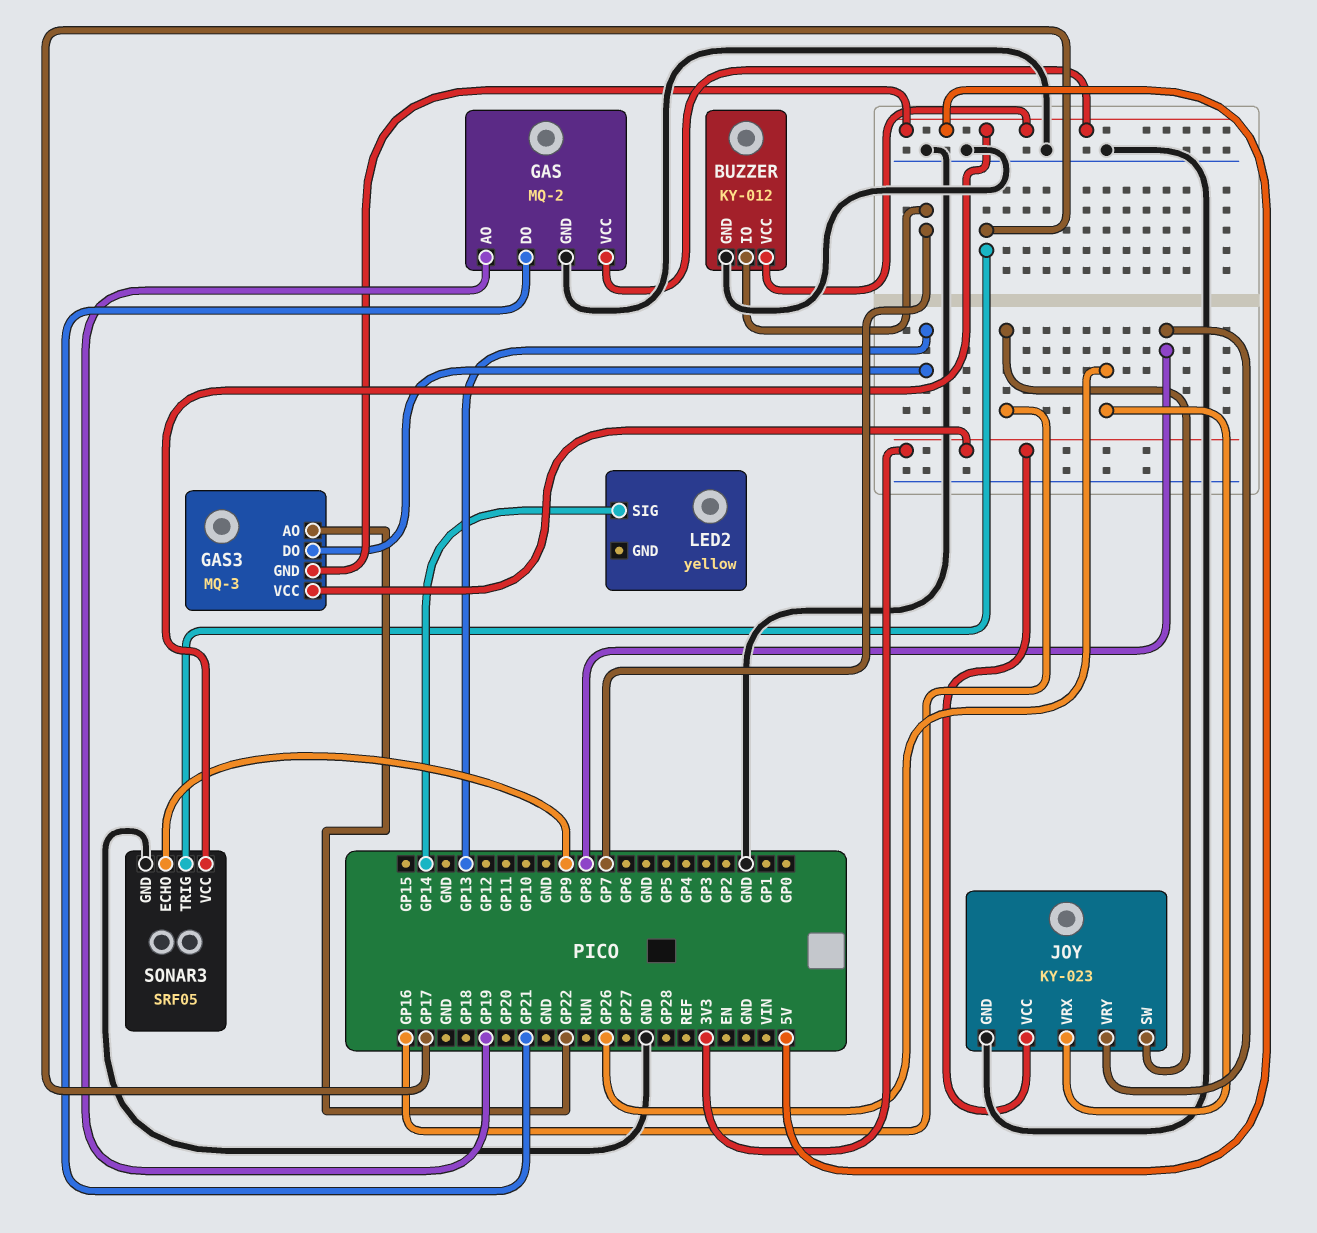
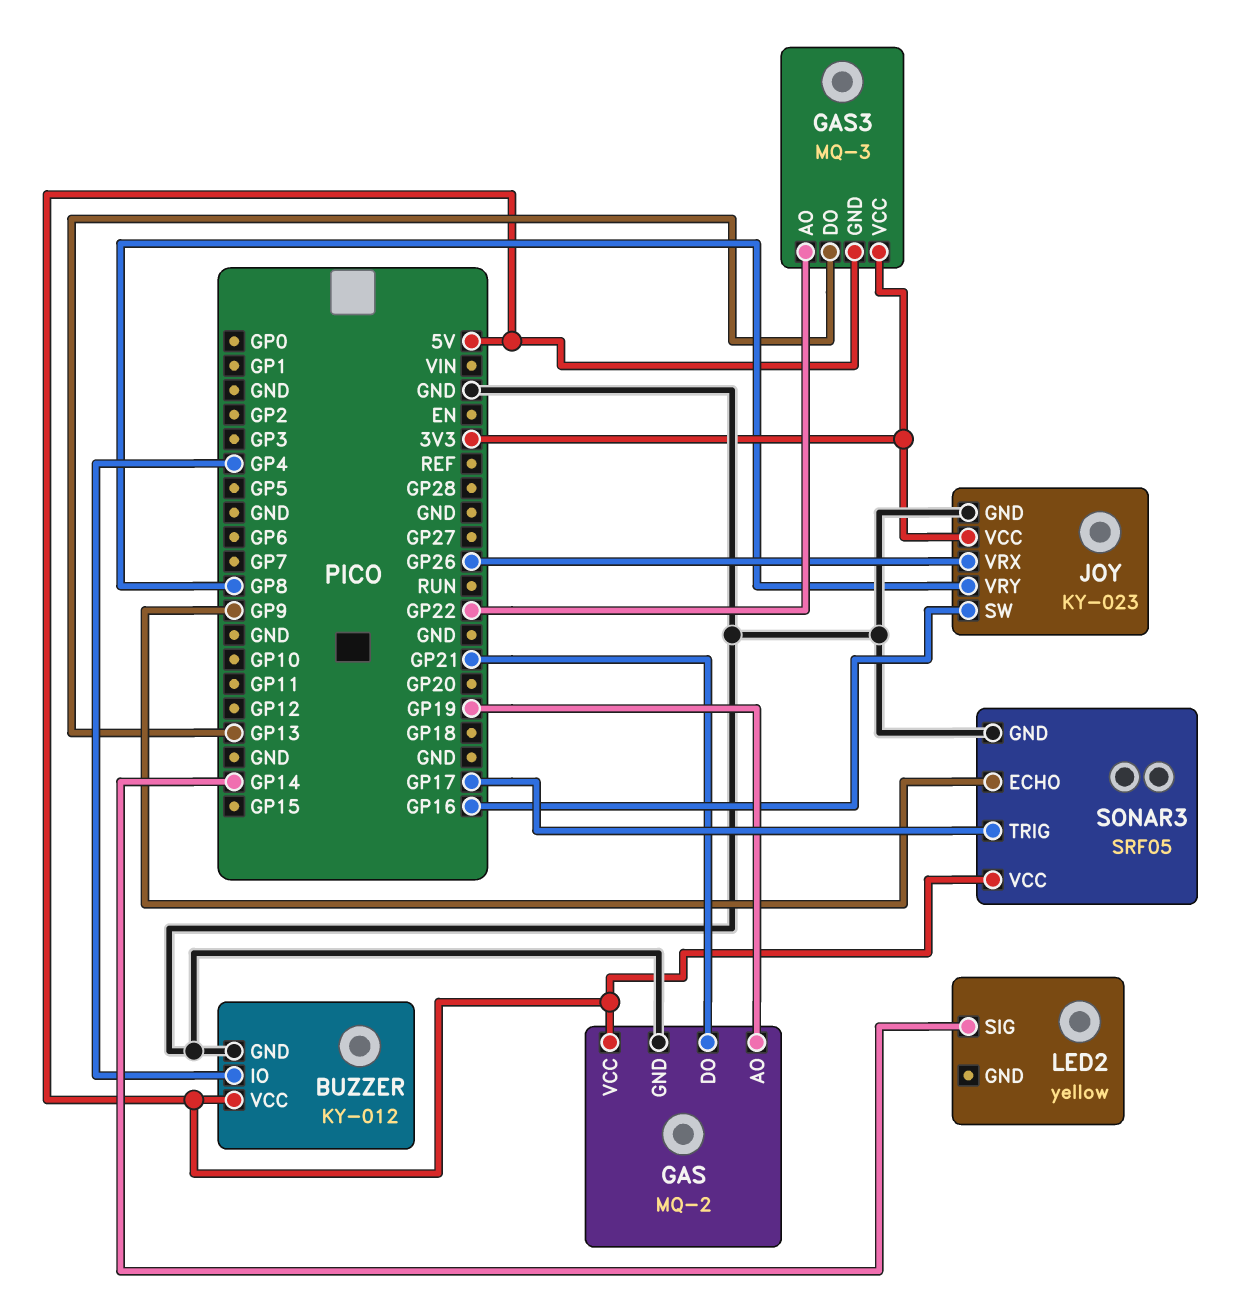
BUZZER pin IO: GP7 -> GP4

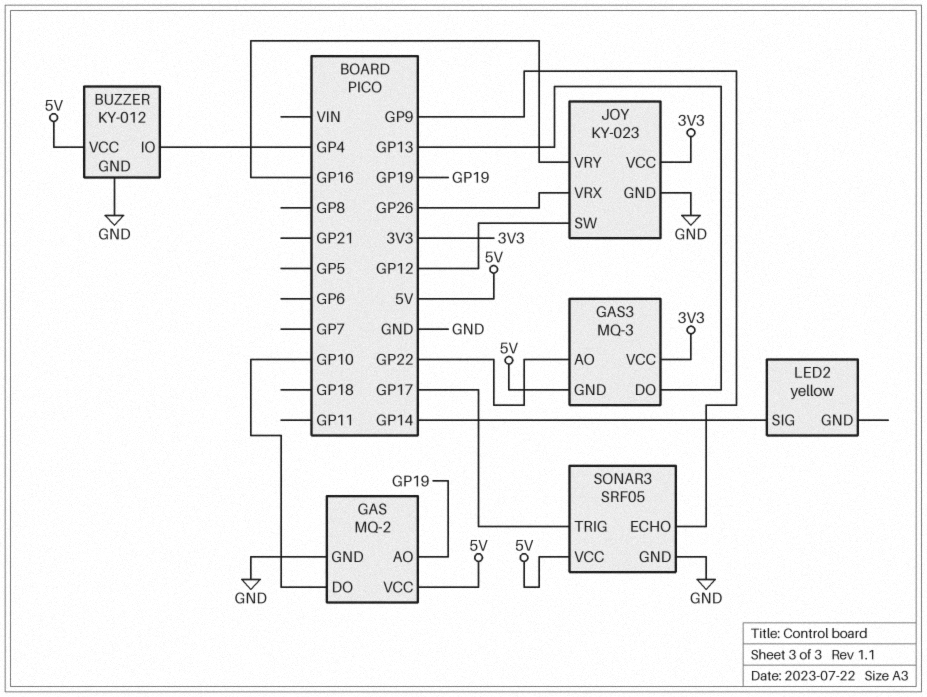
GAS pin DO: GP21 -> GP10
JOY pin SW: GP16 -> GP12
JOY pin VRY: GP8 -> GP16

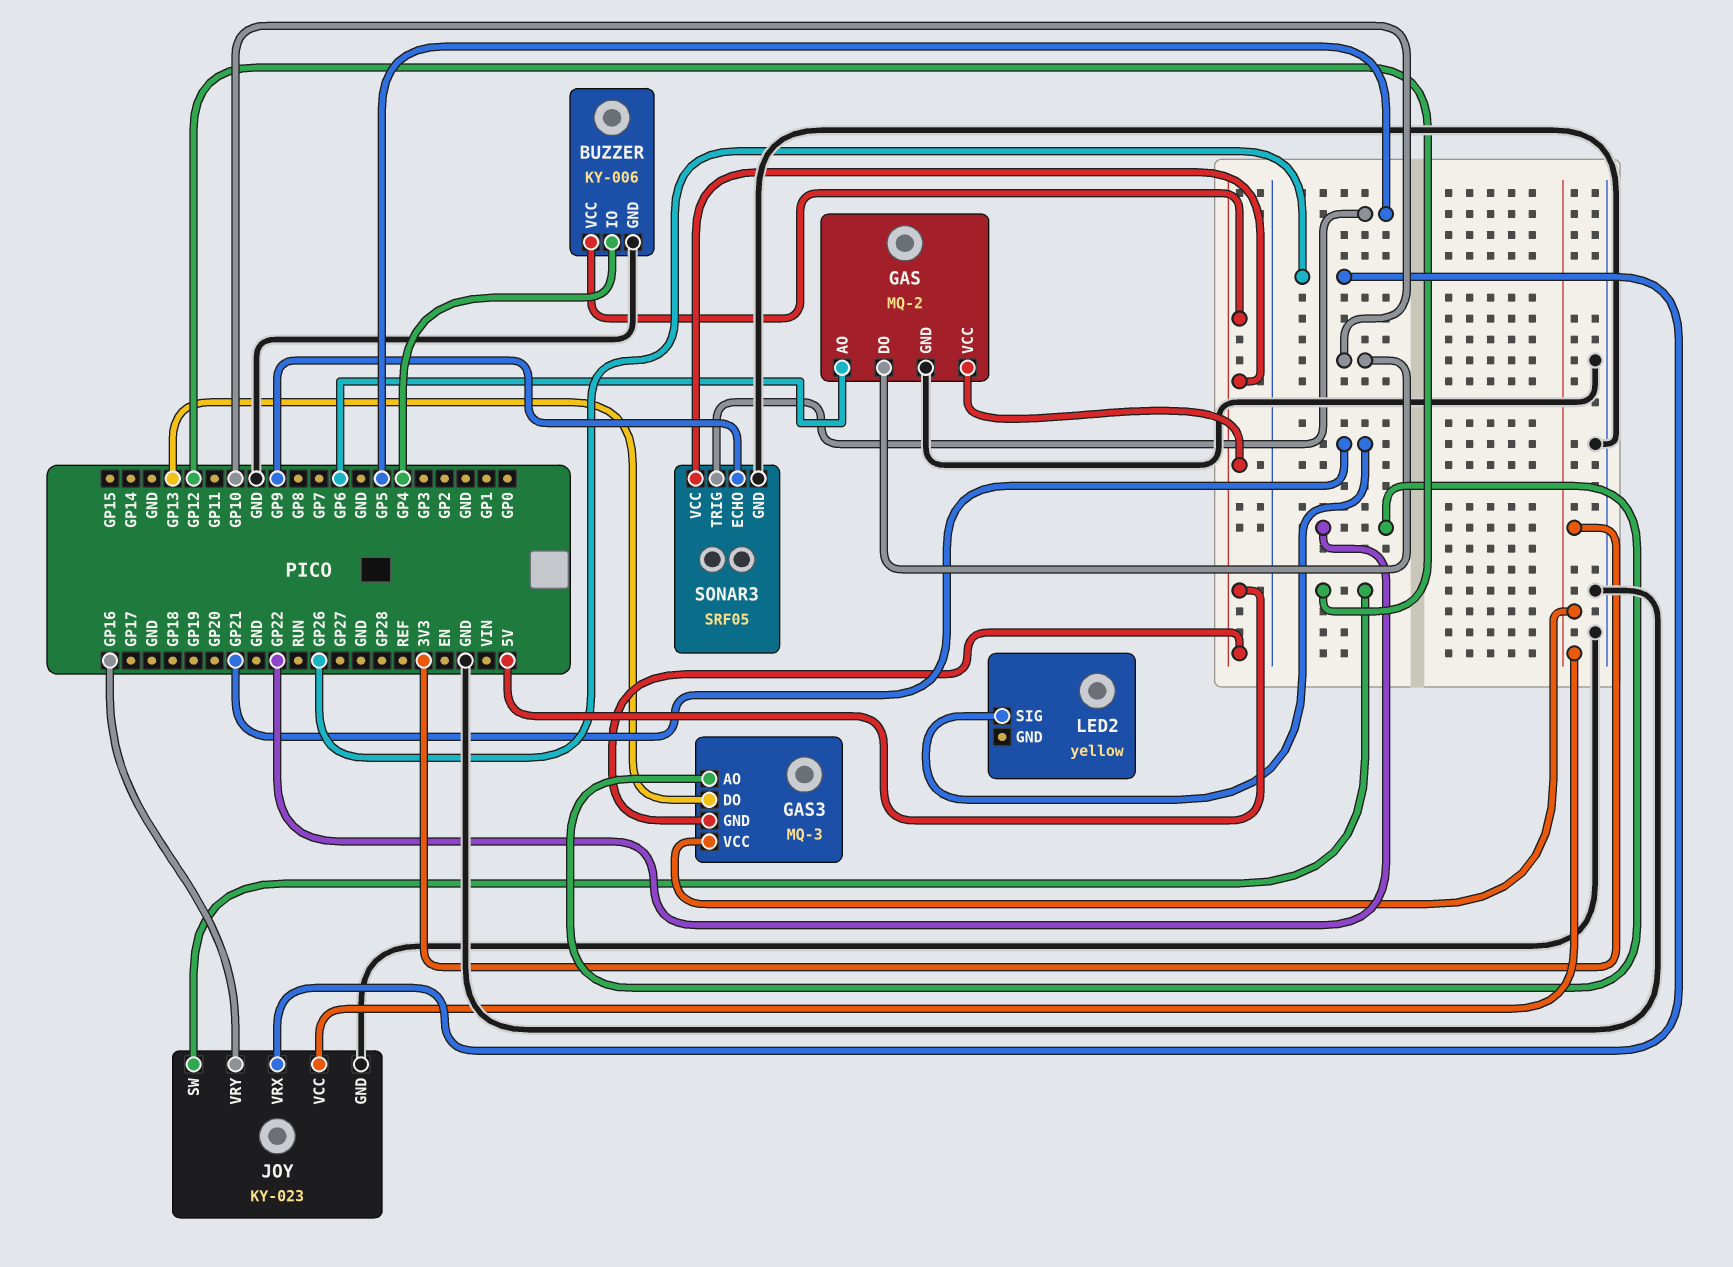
BUZZER: KY-012 -> KY-006
GAS pin AO: GP19 -> GP6
LED2 pin SIG: GP14 -> GP21
SONAR3 pin TRIG: GP17 -> GP5

